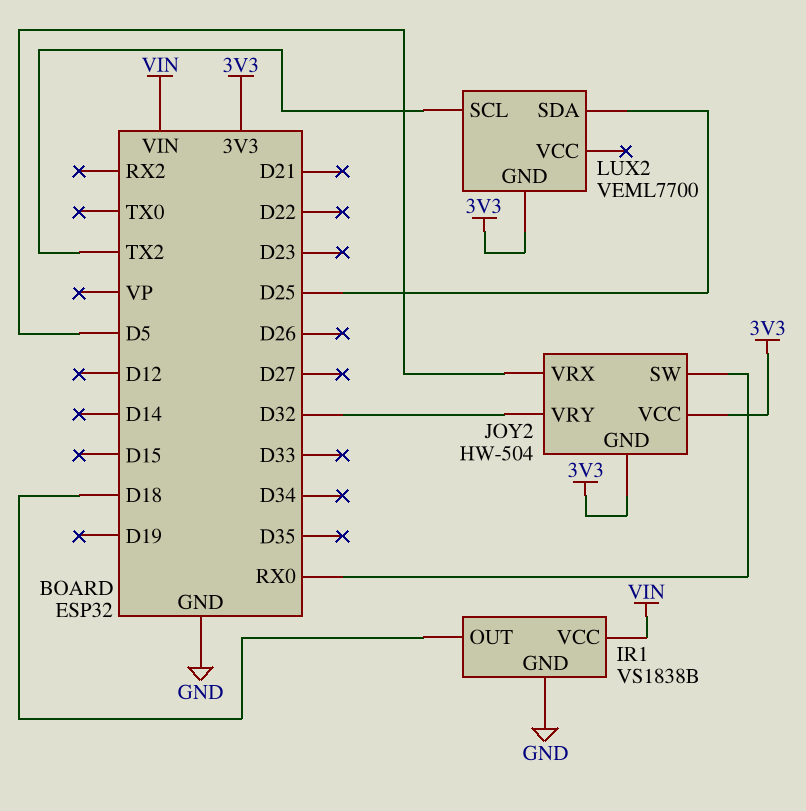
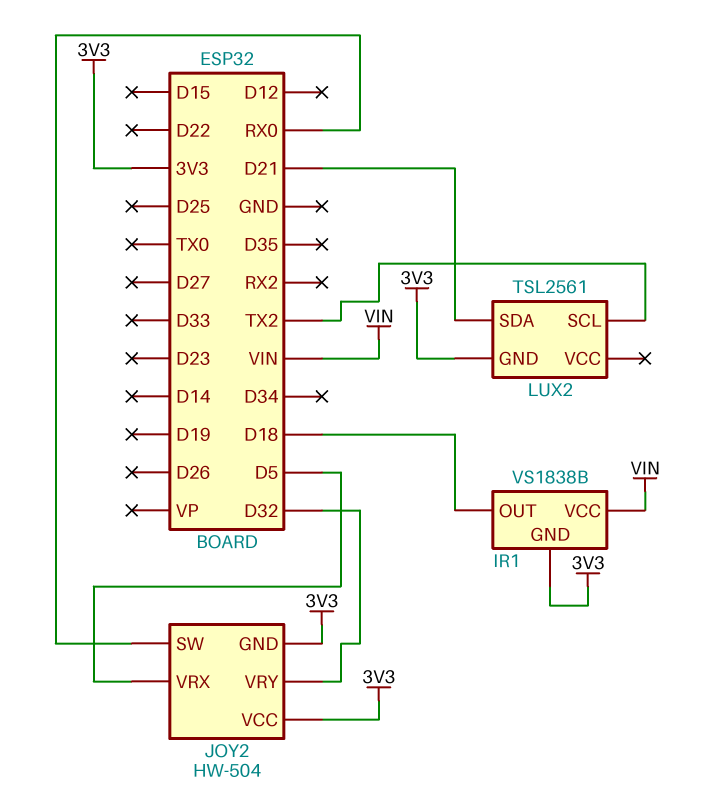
IR1 pin GND: GND -> 3V3
LUX2: VEML7700 -> TSL2561
LUX2 pin SDA: D25 -> D21

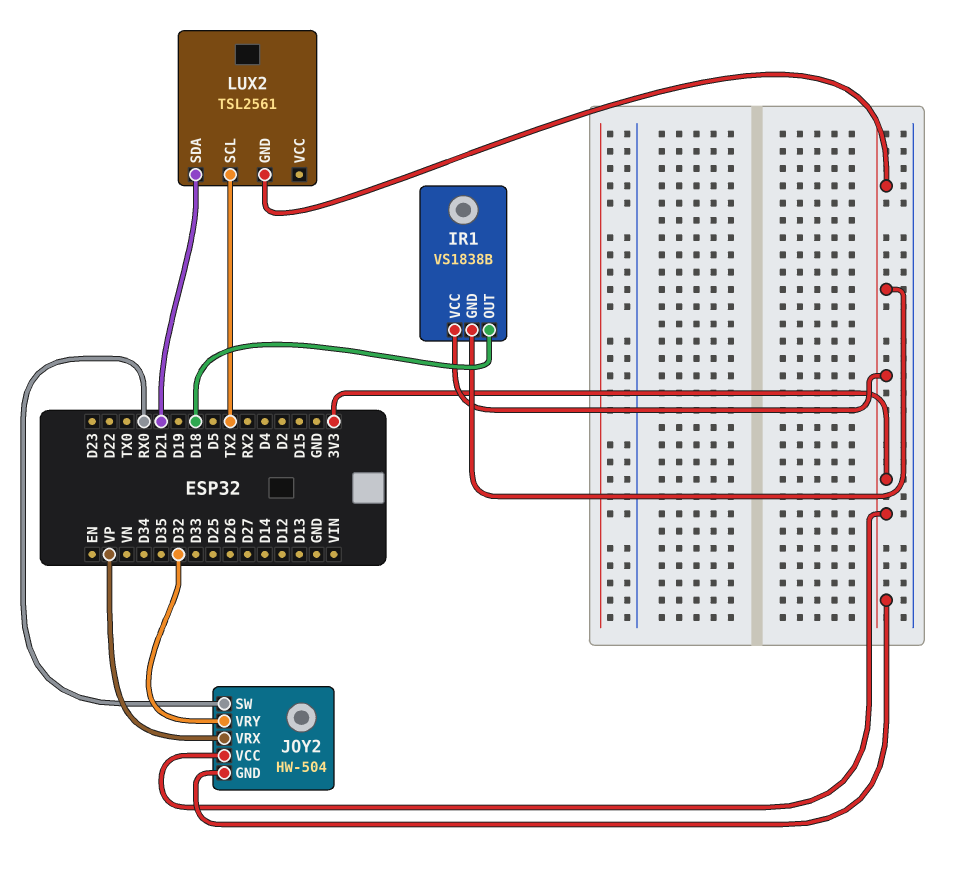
IR1 pin VCC: VIN -> 3V3
JOY2 pin VRX: D5 -> VP

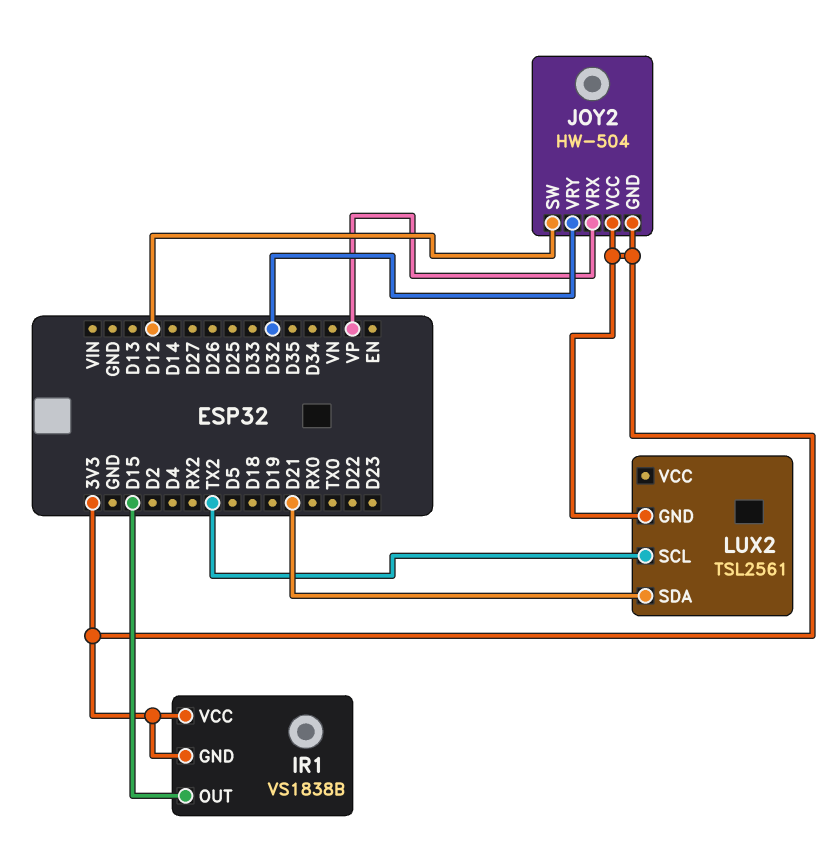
IR1 pin OUT: D18 -> D15
JOY2 pin SW: RX0 -> D12

